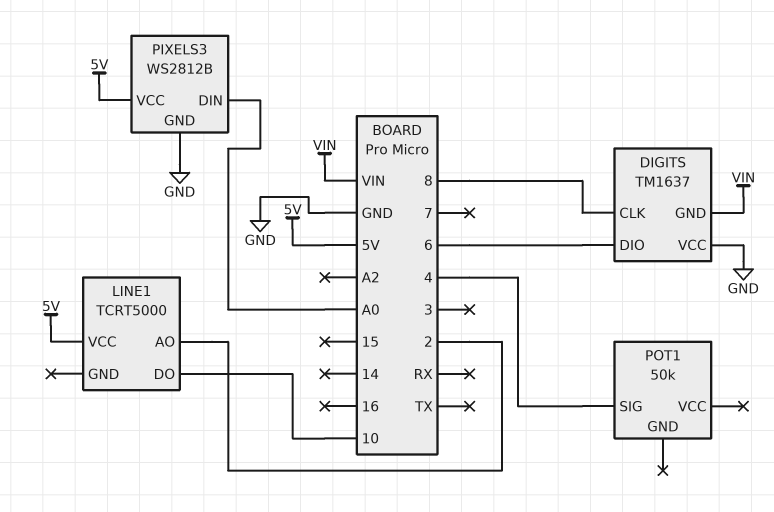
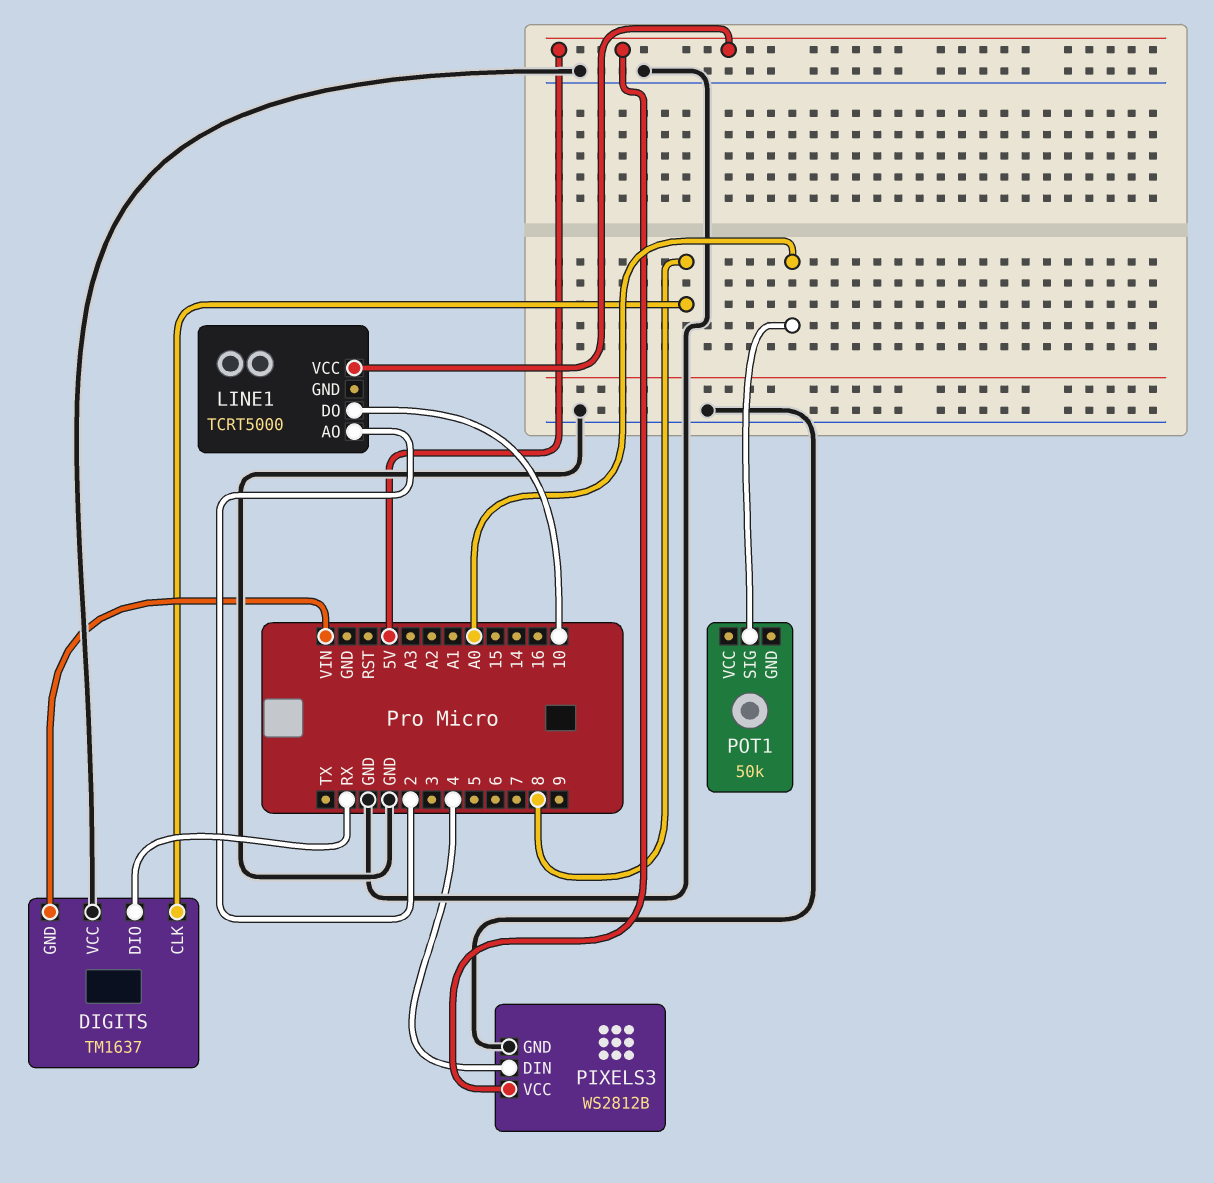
DIGITS pin DIO: 6 -> RX
PIXELS3 pin DIN: A0 -> 4
POT1 pin SIG: 4 -> A0

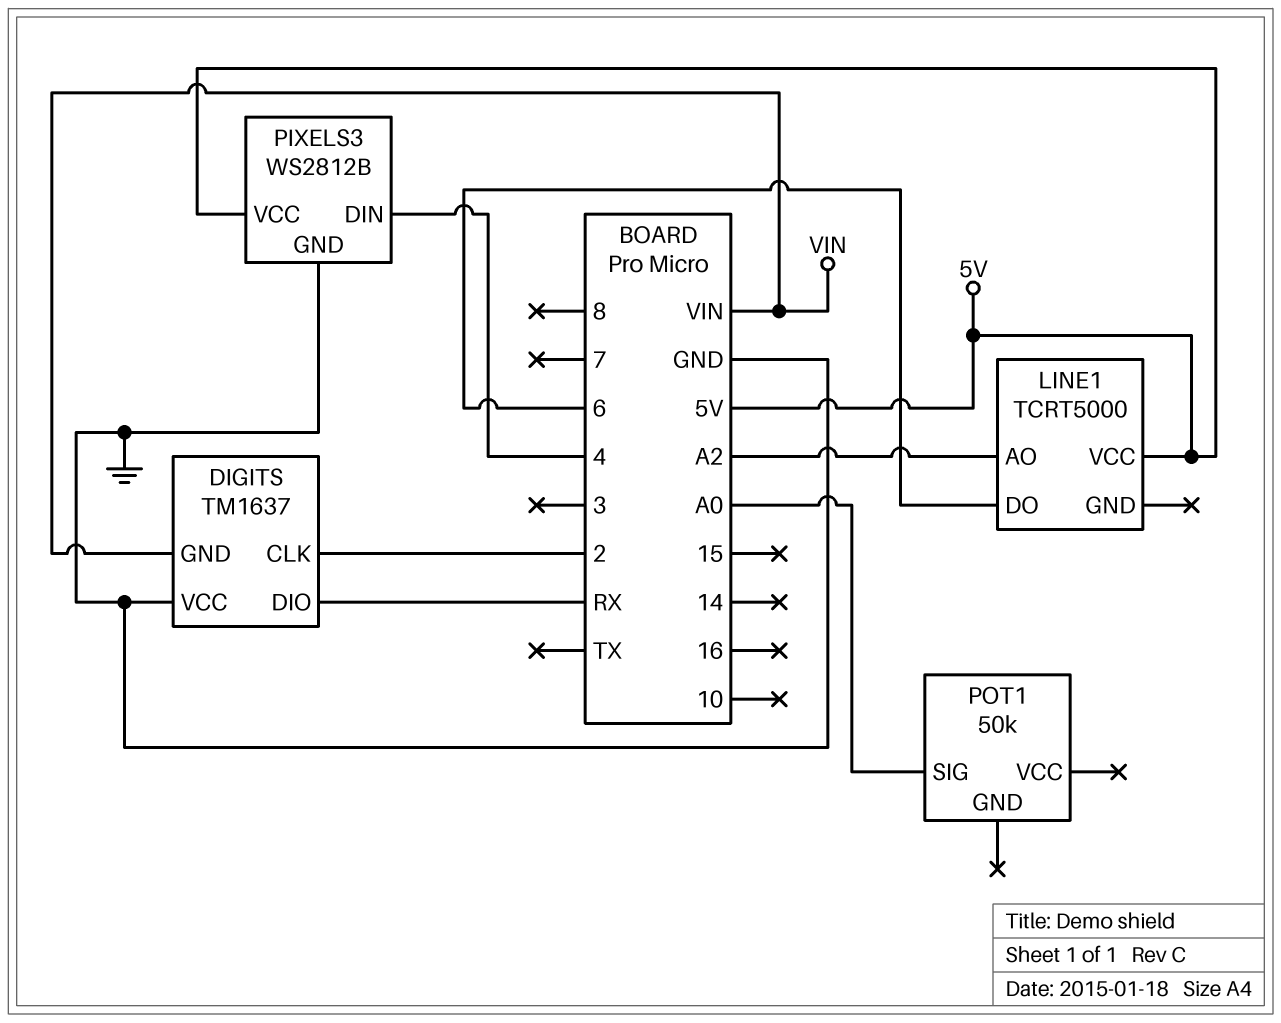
DIGITS pin CLK: 8 -> 2
LINE1 pin AO: 2 -> A2
LINE1 pin DO: 10 -> 6

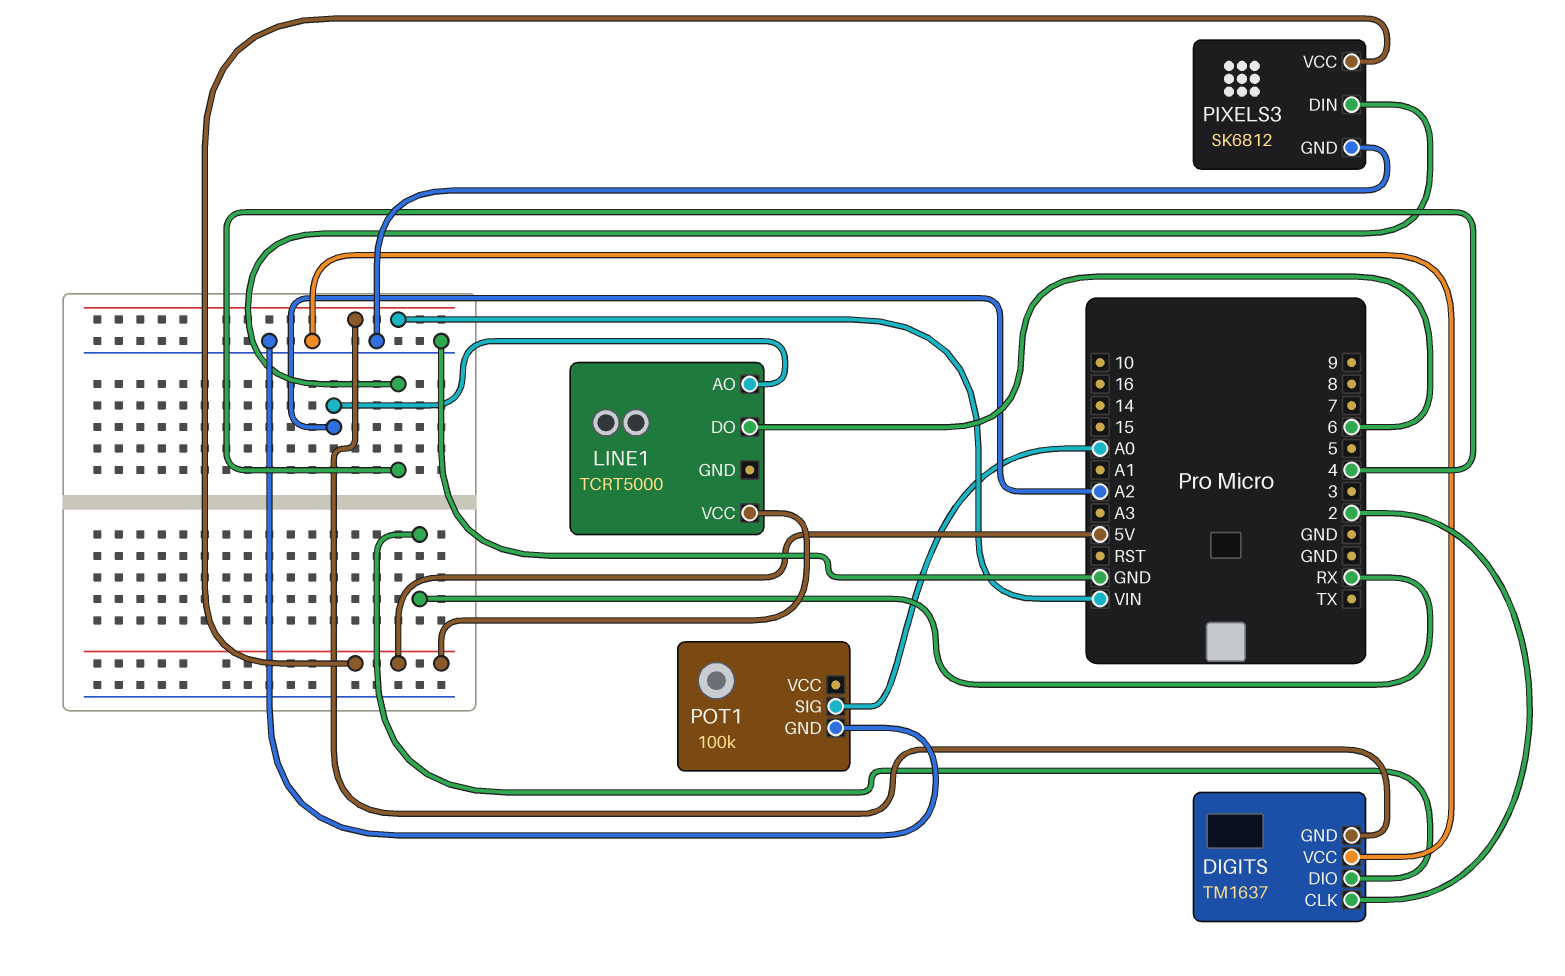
PIXELS3: WS2812B -> SK6812
POT1: 50k -> 100k
POT1 pin GND: none -> GND

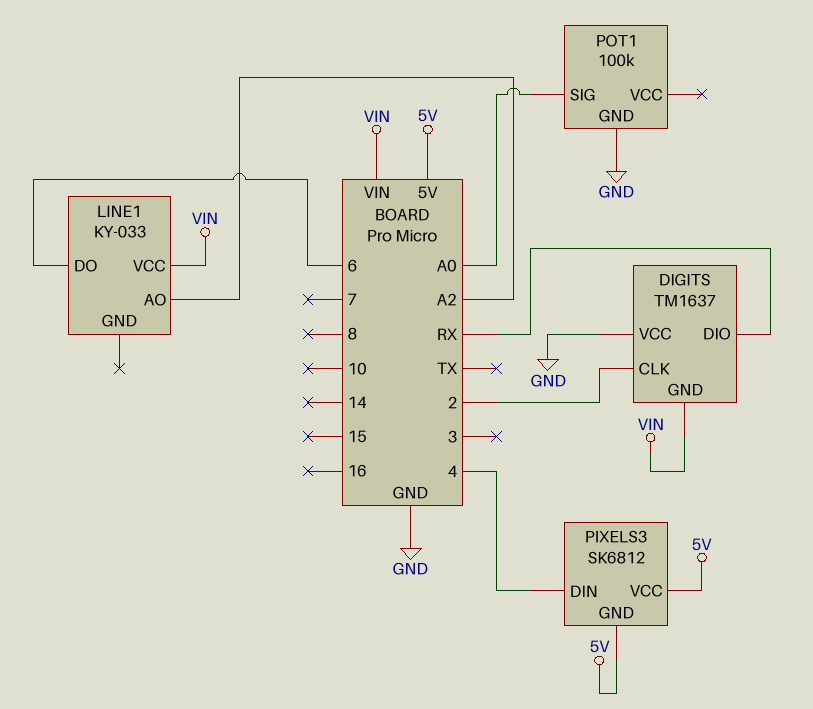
LINE1: TCRT5000 -> KY-033
LINE1 pin VCC: 5V -> VIN
PIXELS3 pin GND: GND -> 5V

